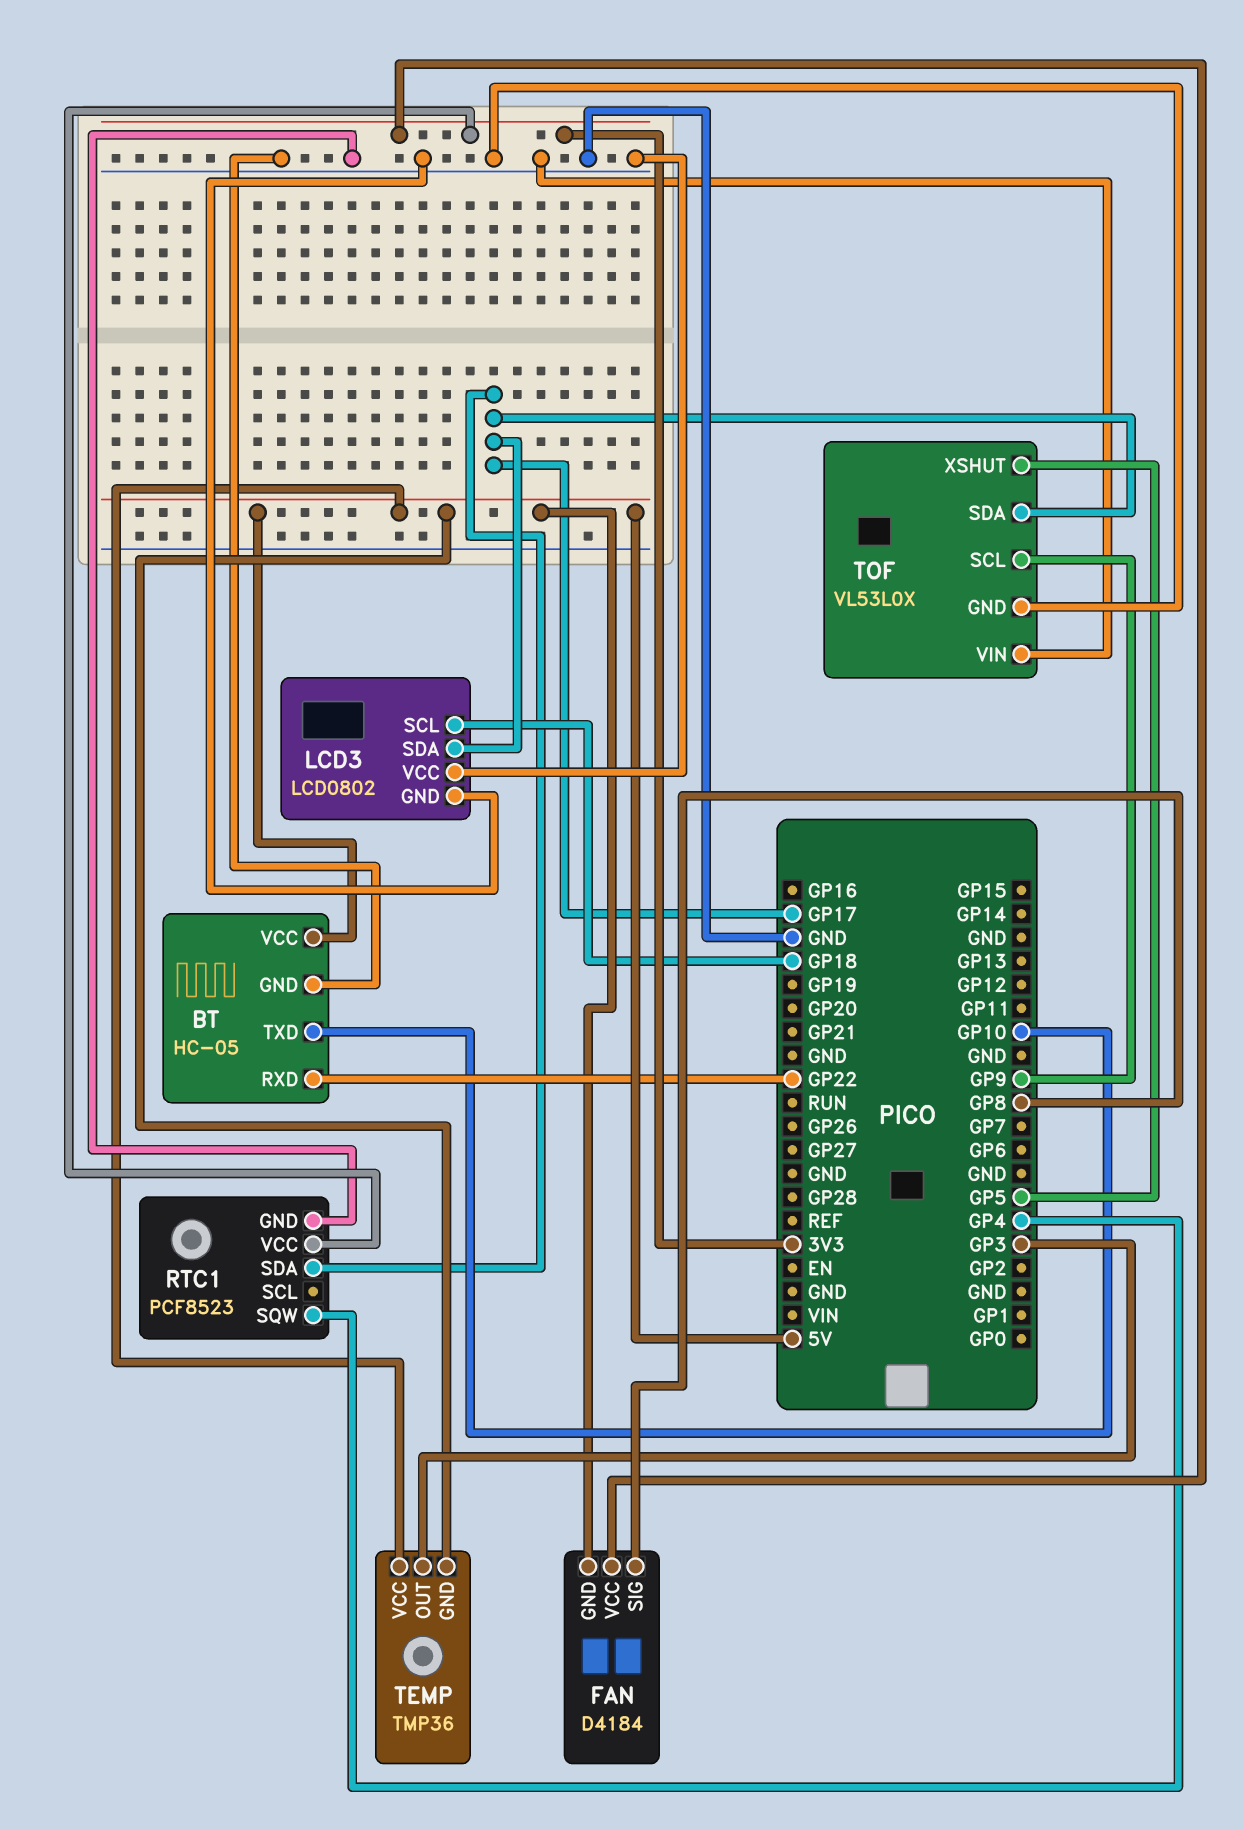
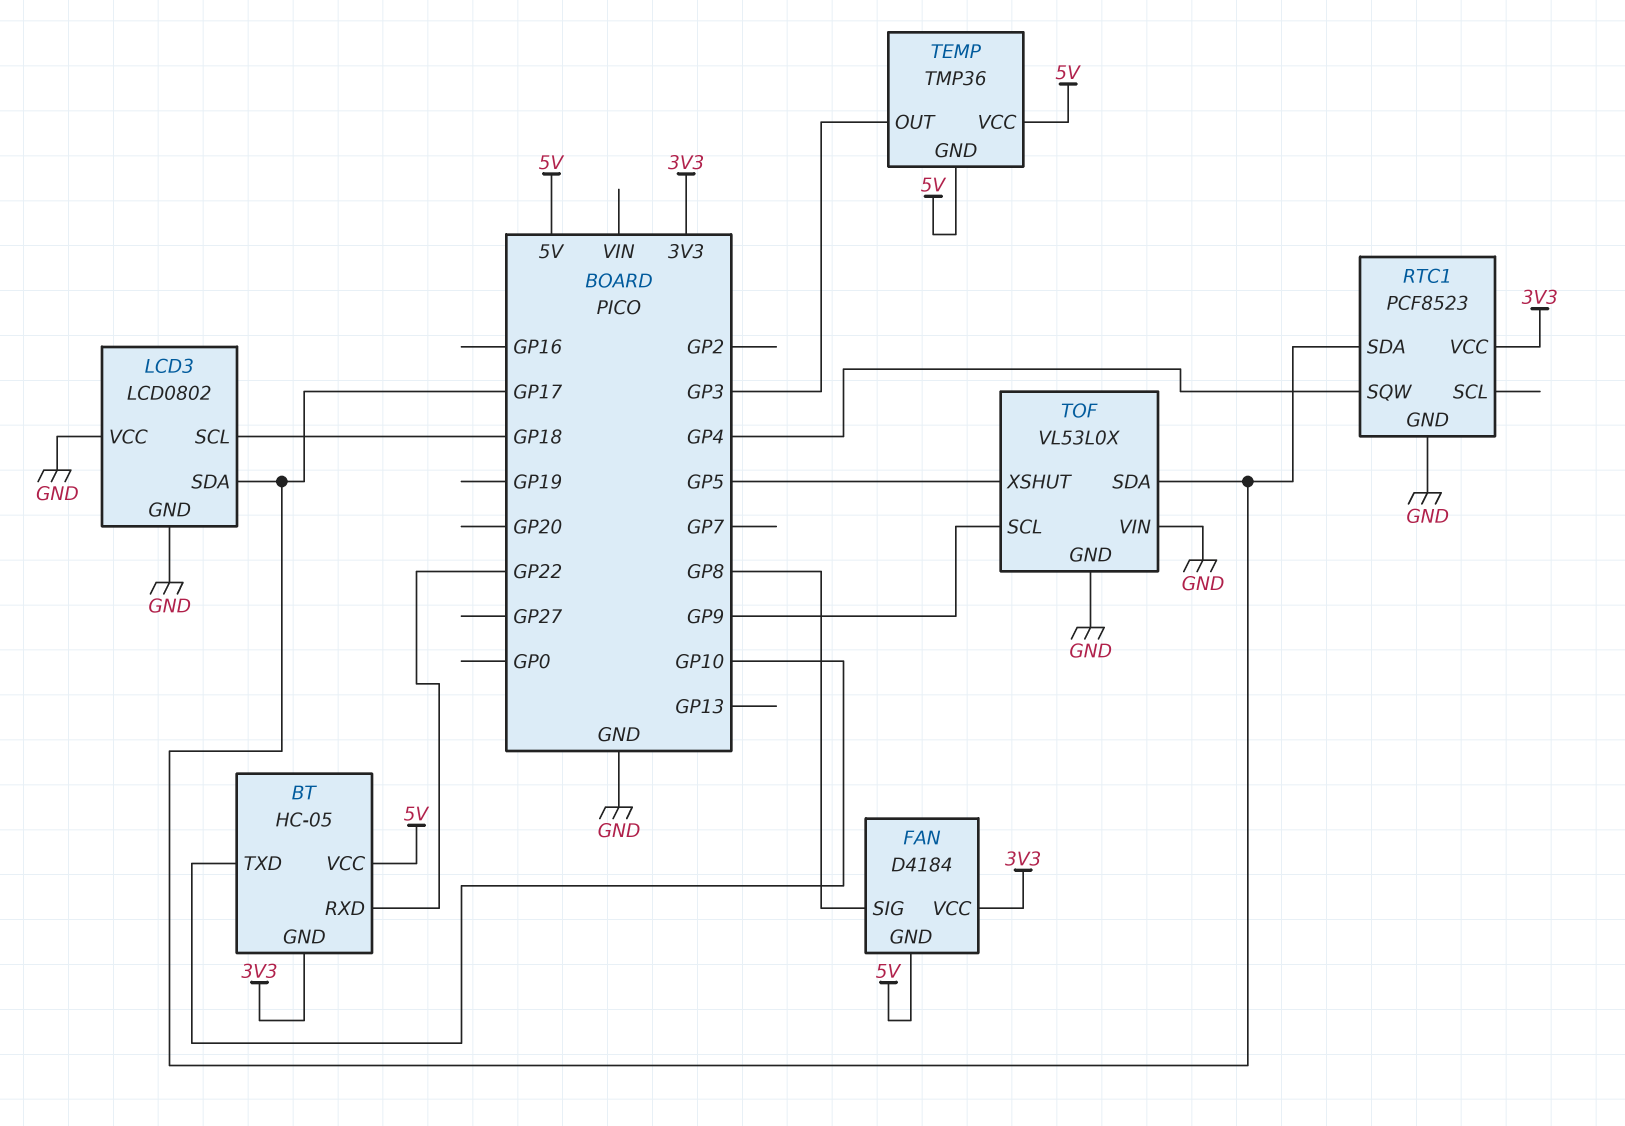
BT pin GND: GND -> 3V3

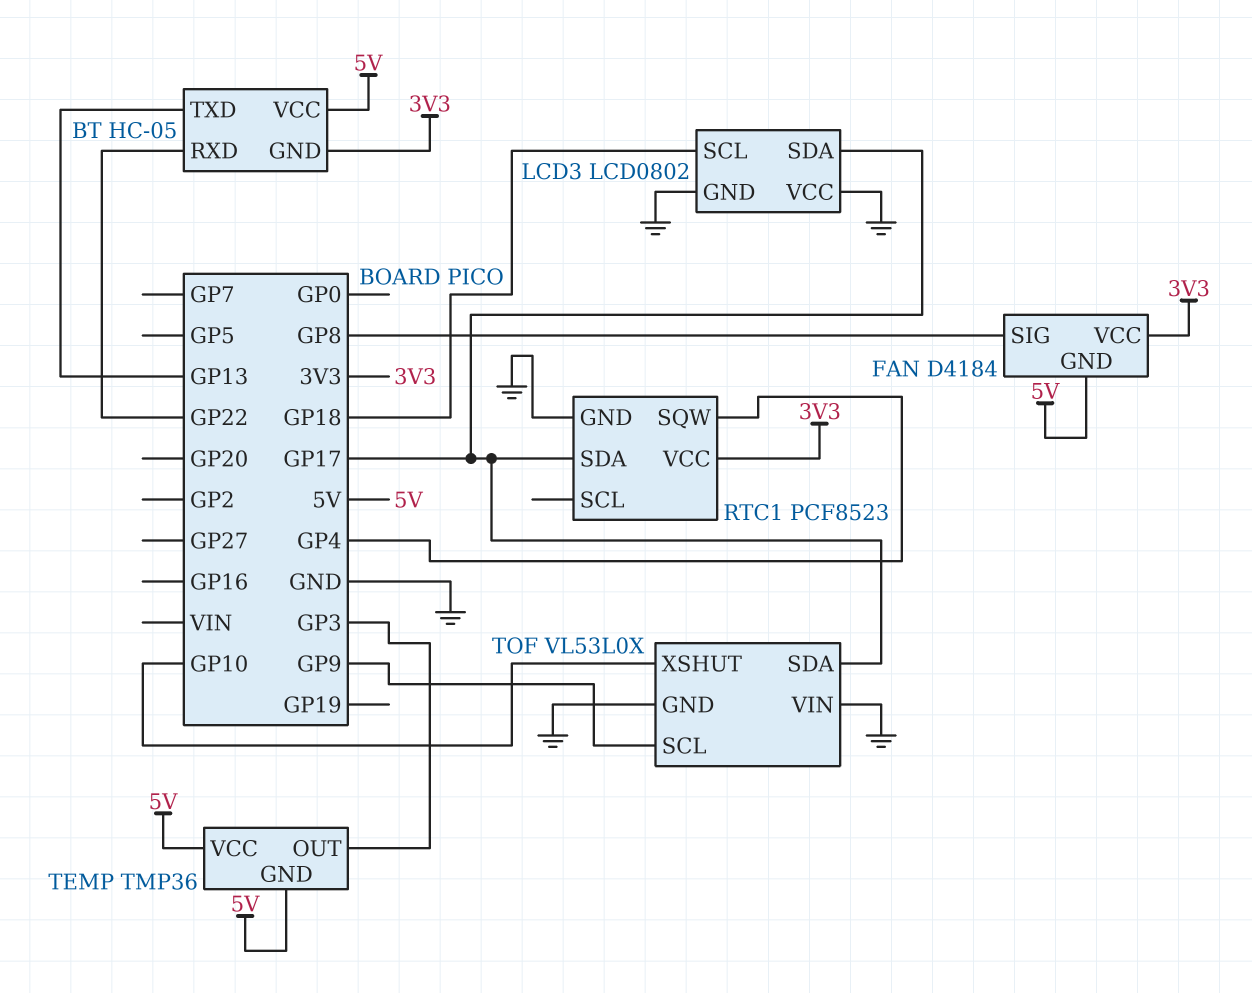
BT pin TXD: GP10 -> GP13
TOF pin XSHUT: GP5 -> GP10

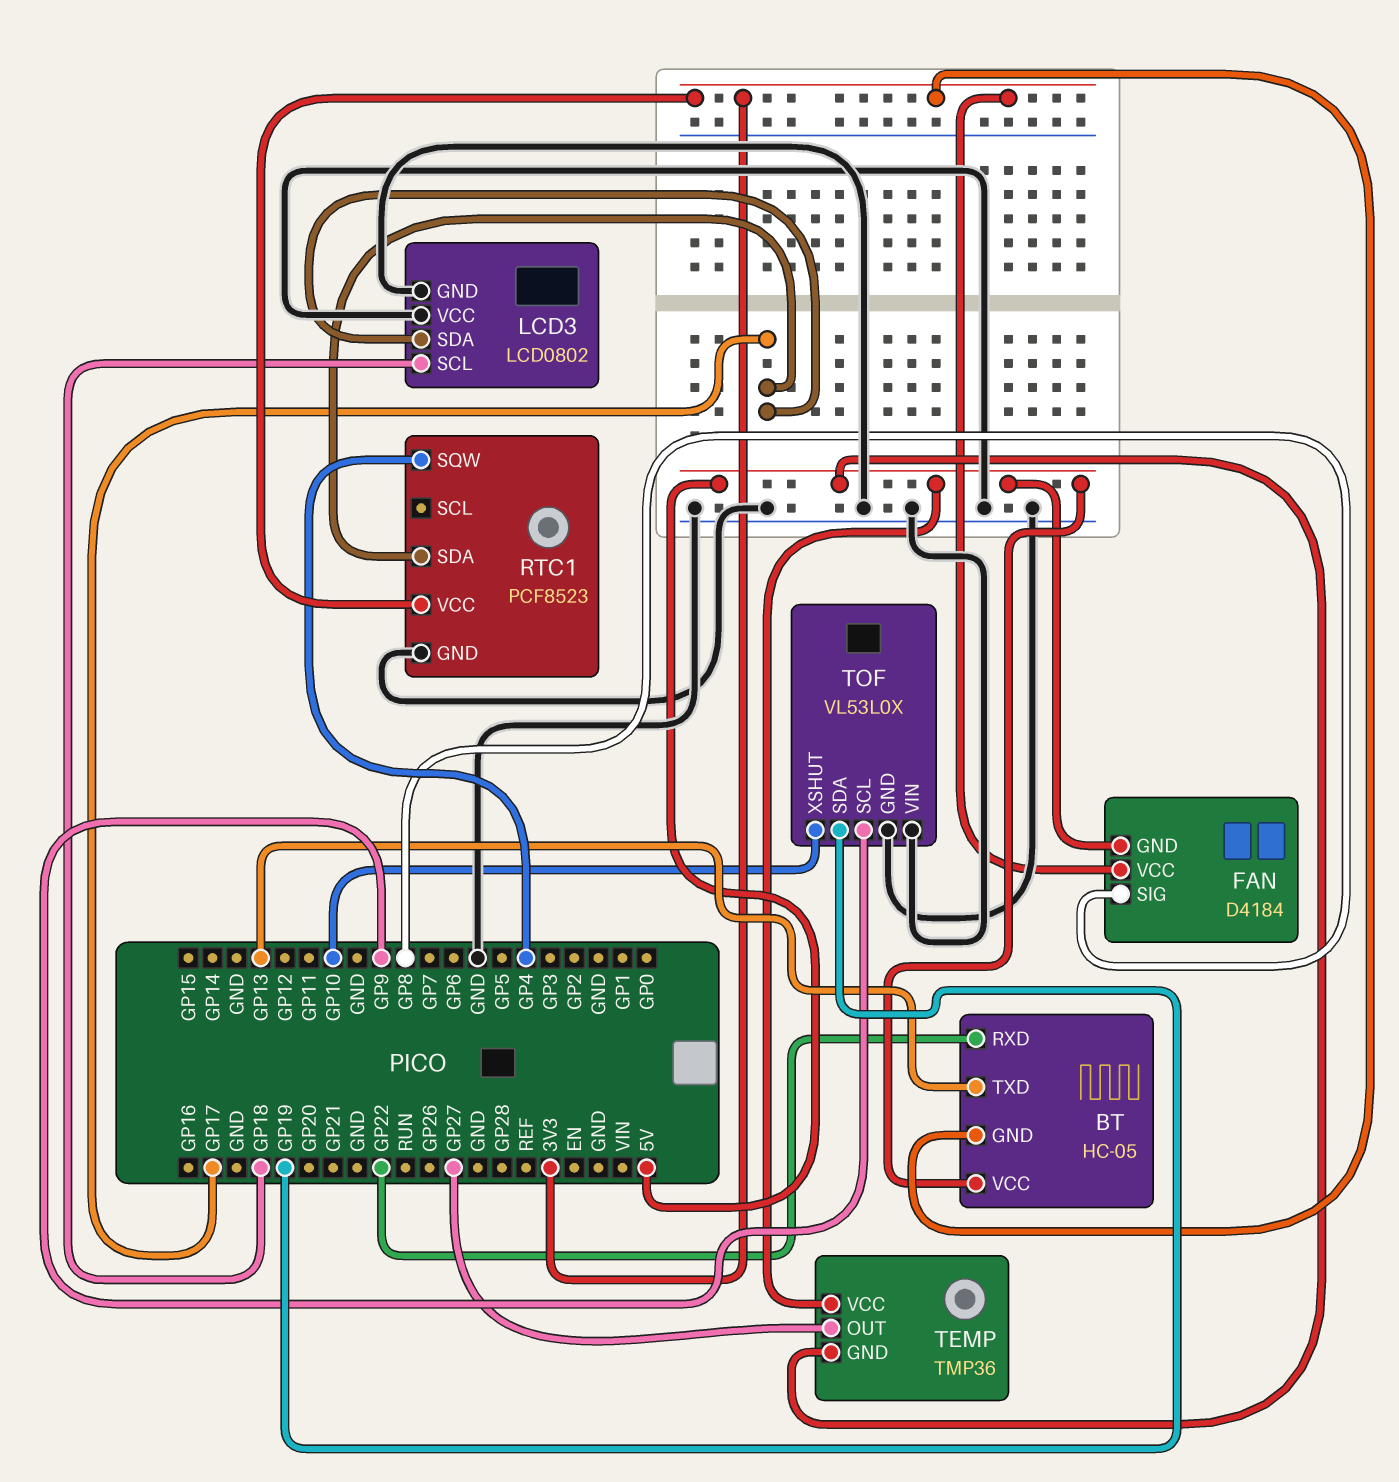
TEMP pin OUT: GP3 -> GP27
TOF pin SDA: GP17 -> GP19

